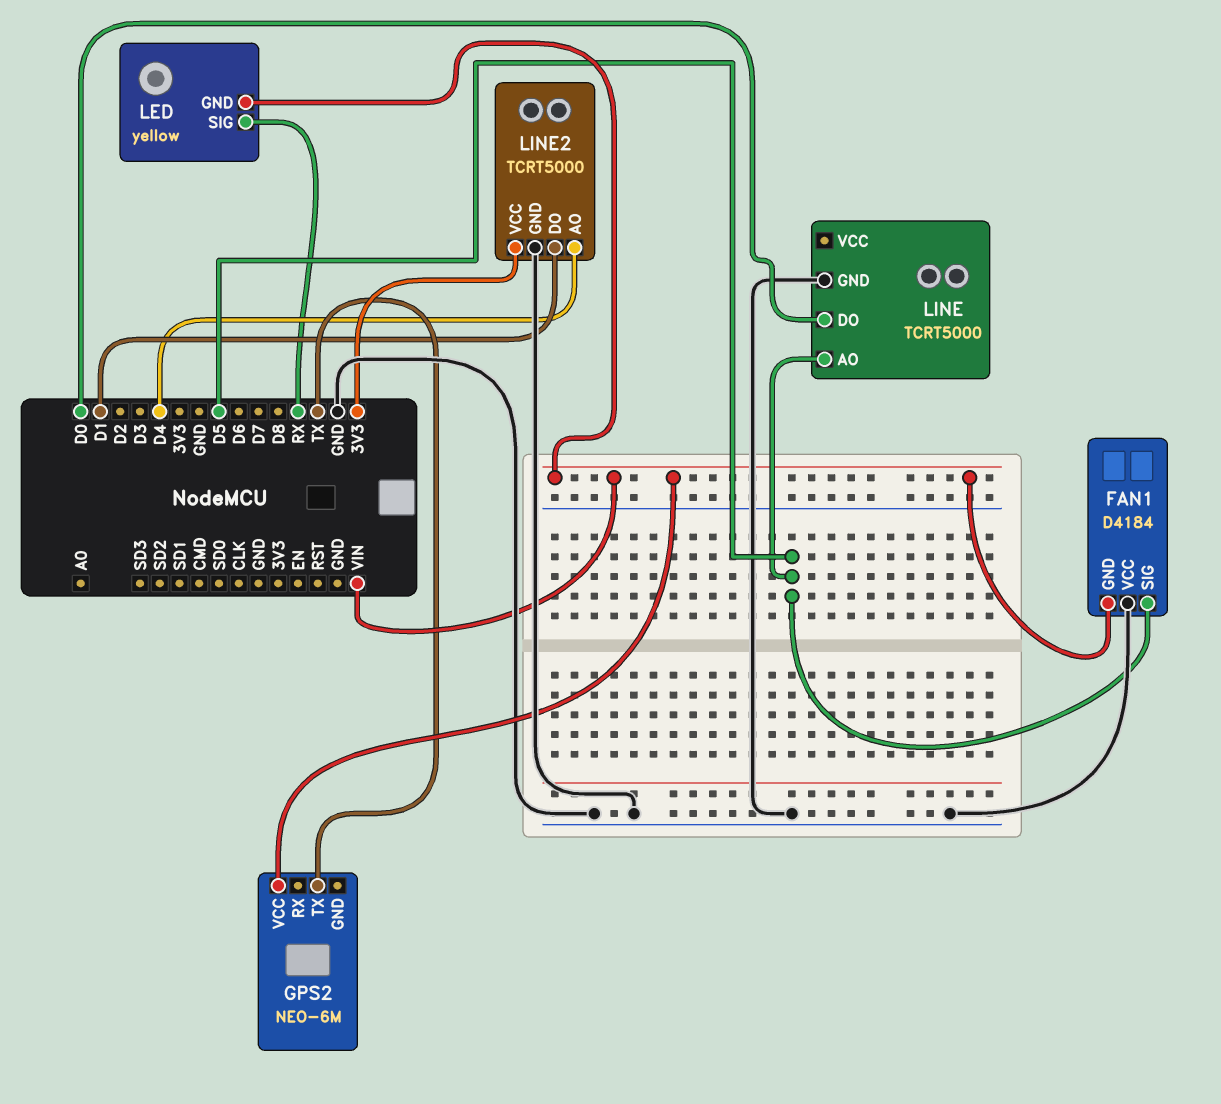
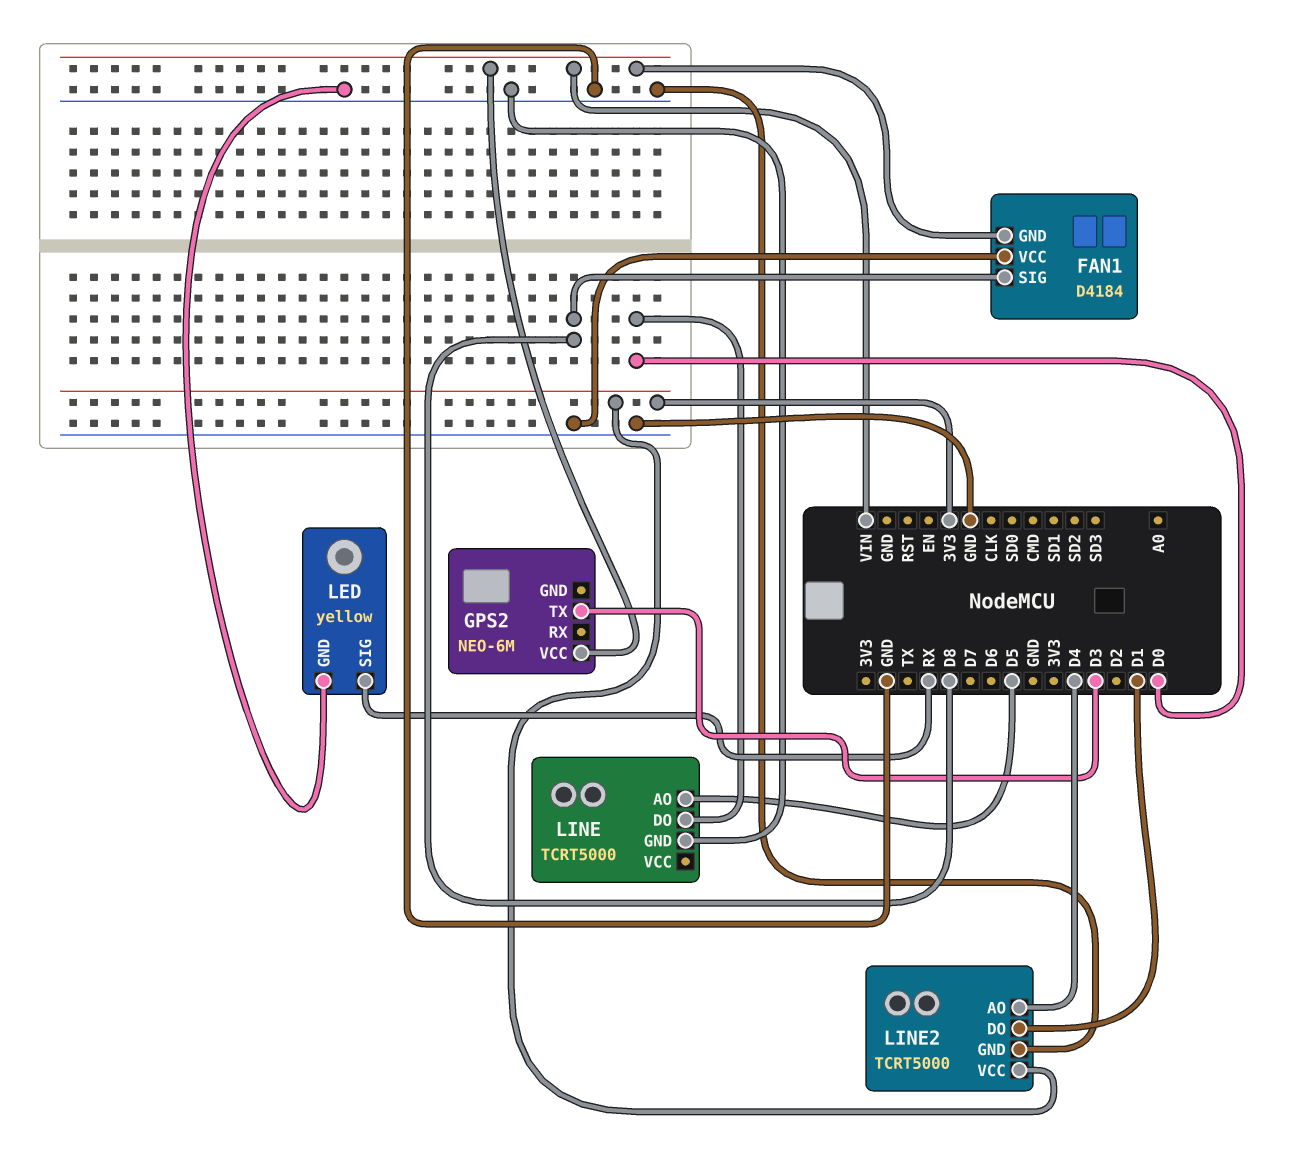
FAN1 pin SIG: D5 -> D8
GPS2 pin TX: TX -> D3
LED pin GND: VIN -> GND

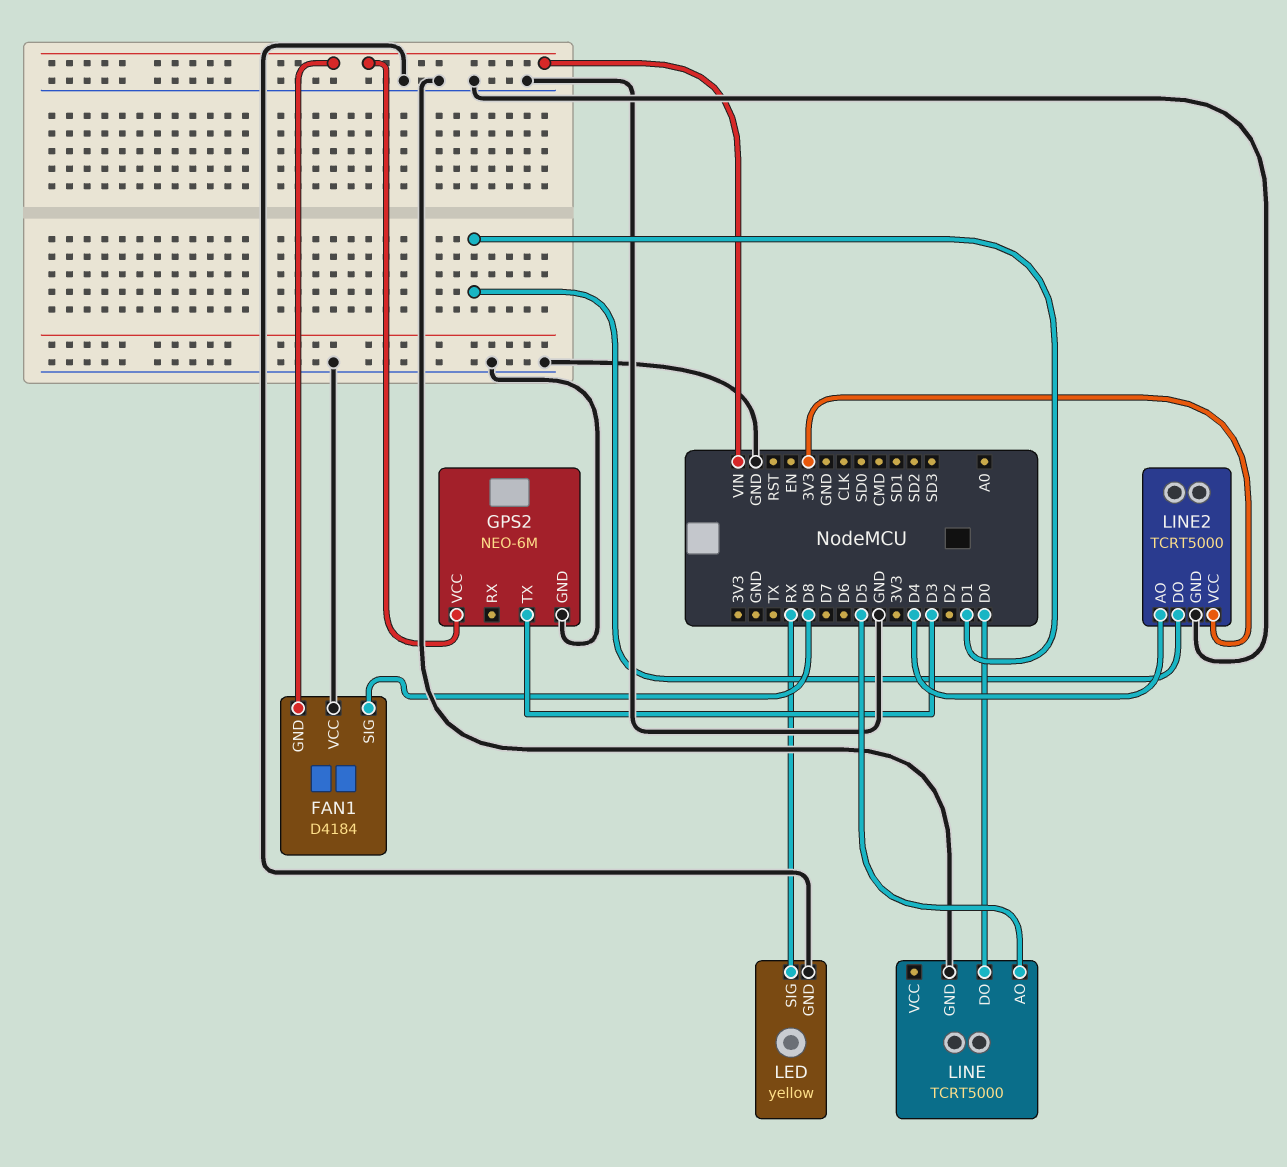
GPS2 pin GND: none -> GND

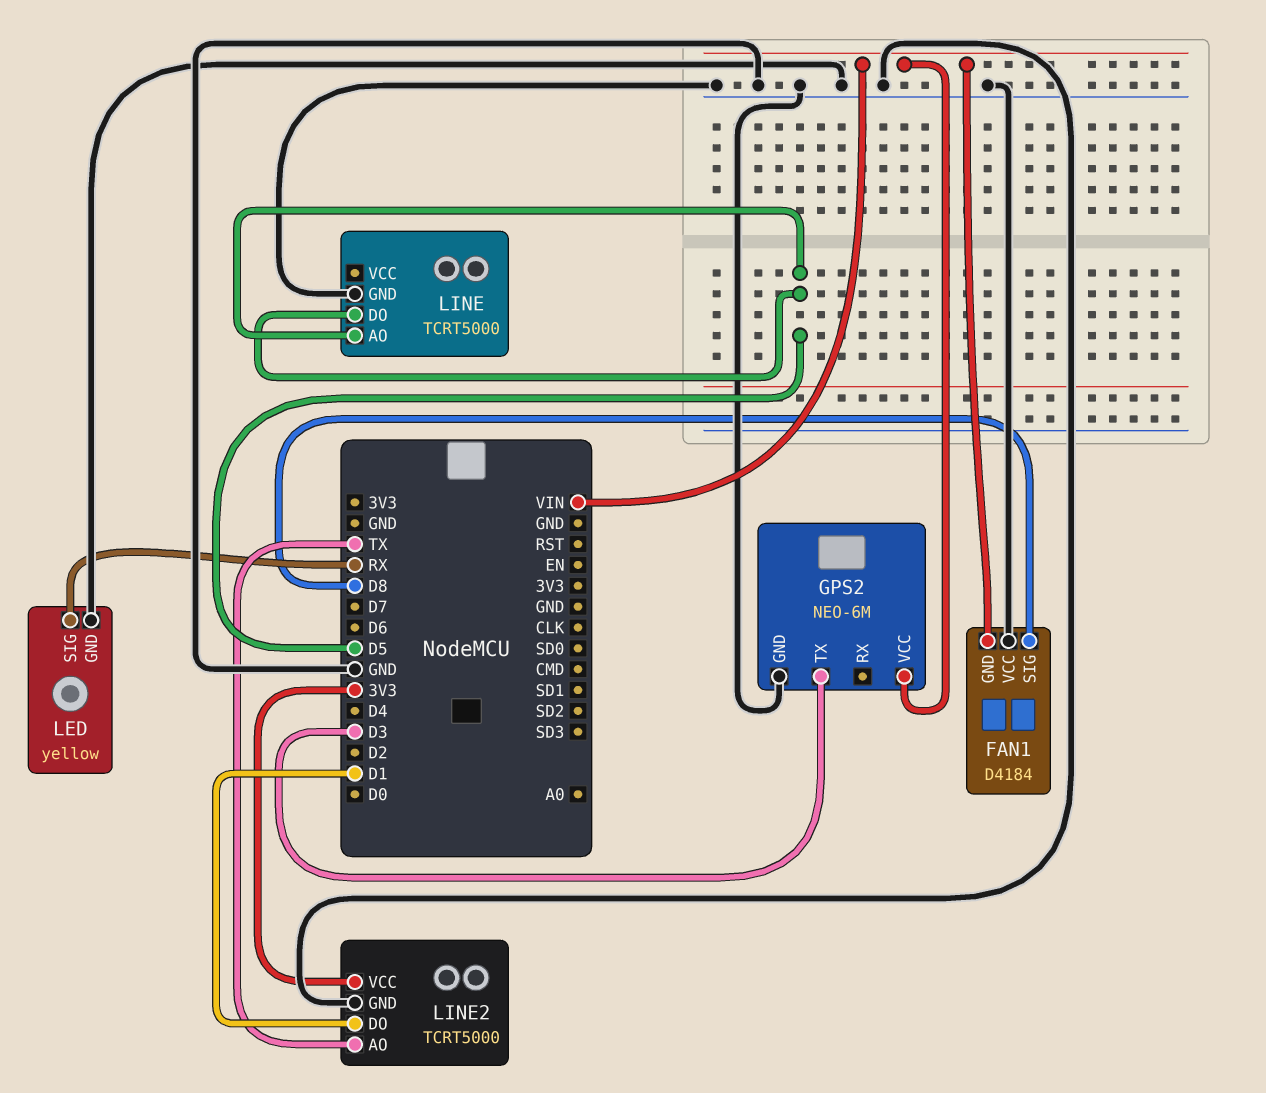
LINE pin DO: D0 -> D5
LINE2 pin AO: D4 -> TX

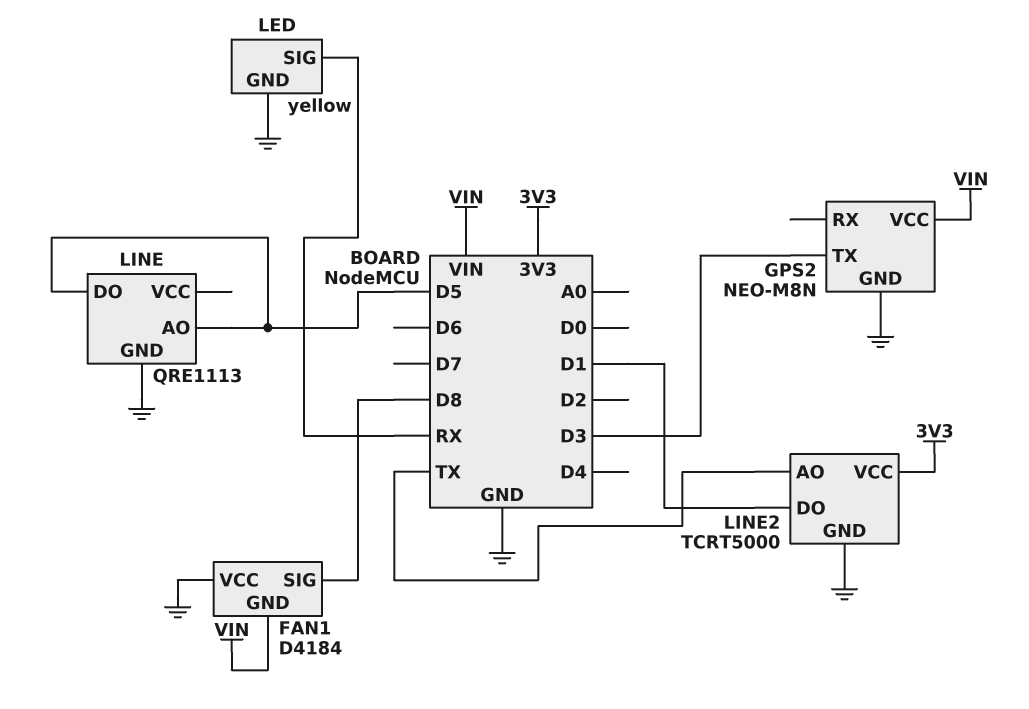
GPS2: NEO-6M -> NEO-M8N
LINE: TCRT5000 -> QRE1113

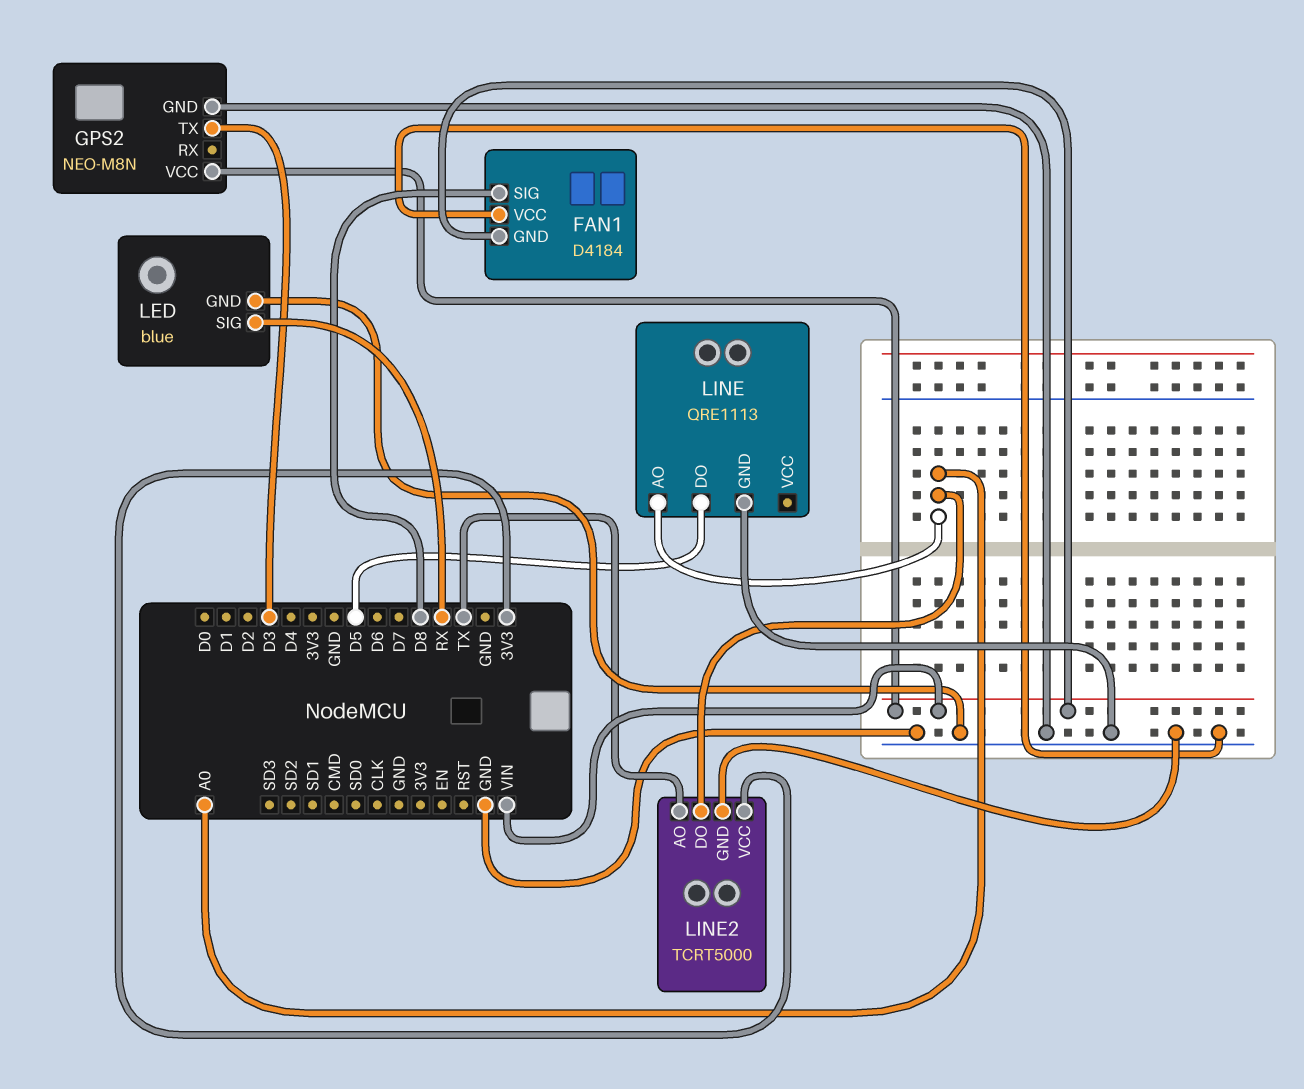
LED: yellow -> blue
LINE pin AO: D5 -> A0
LINE2 pin DO: D1 -> A0

